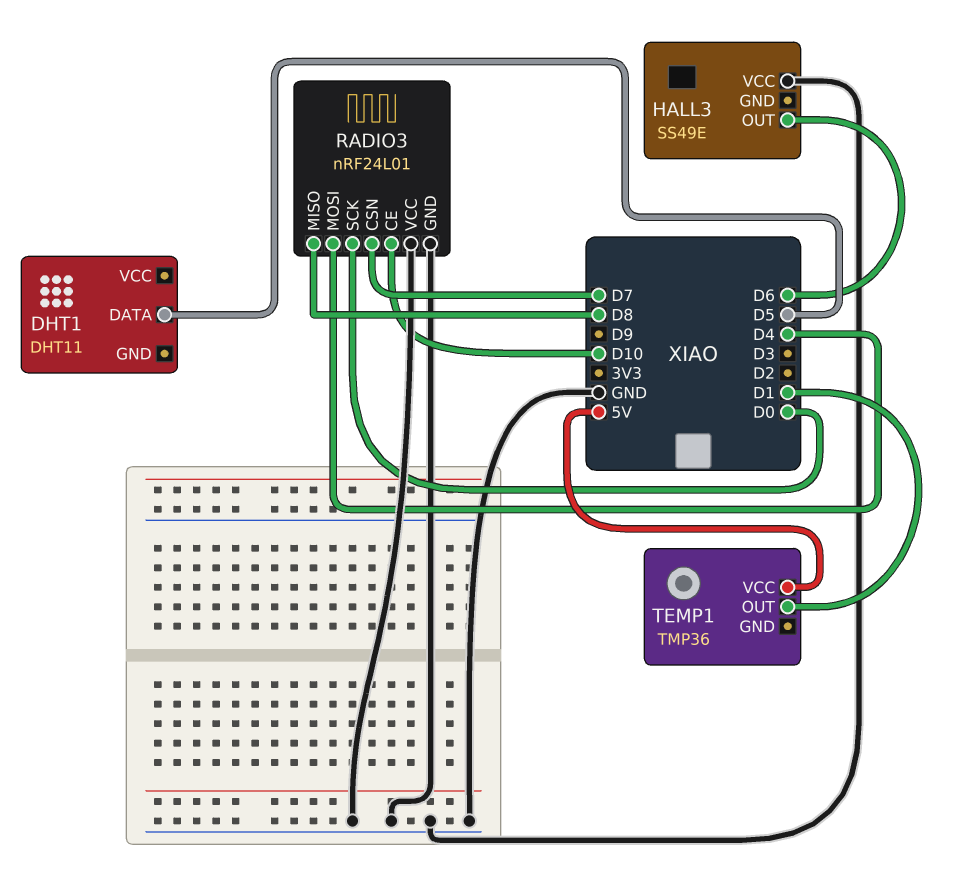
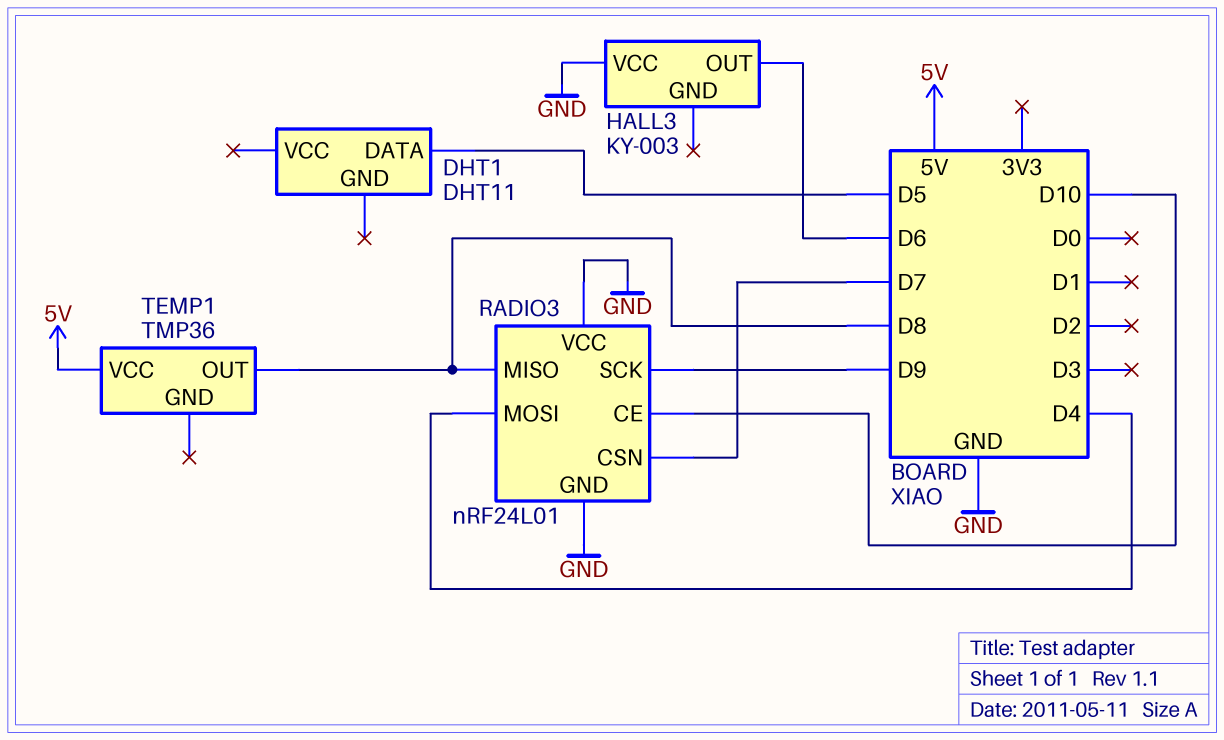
HALL3: SS49E -> KY-003
RADIO3 pin SCK: D0 -> D9
TEMP1 pin OUT: D1 -> D8

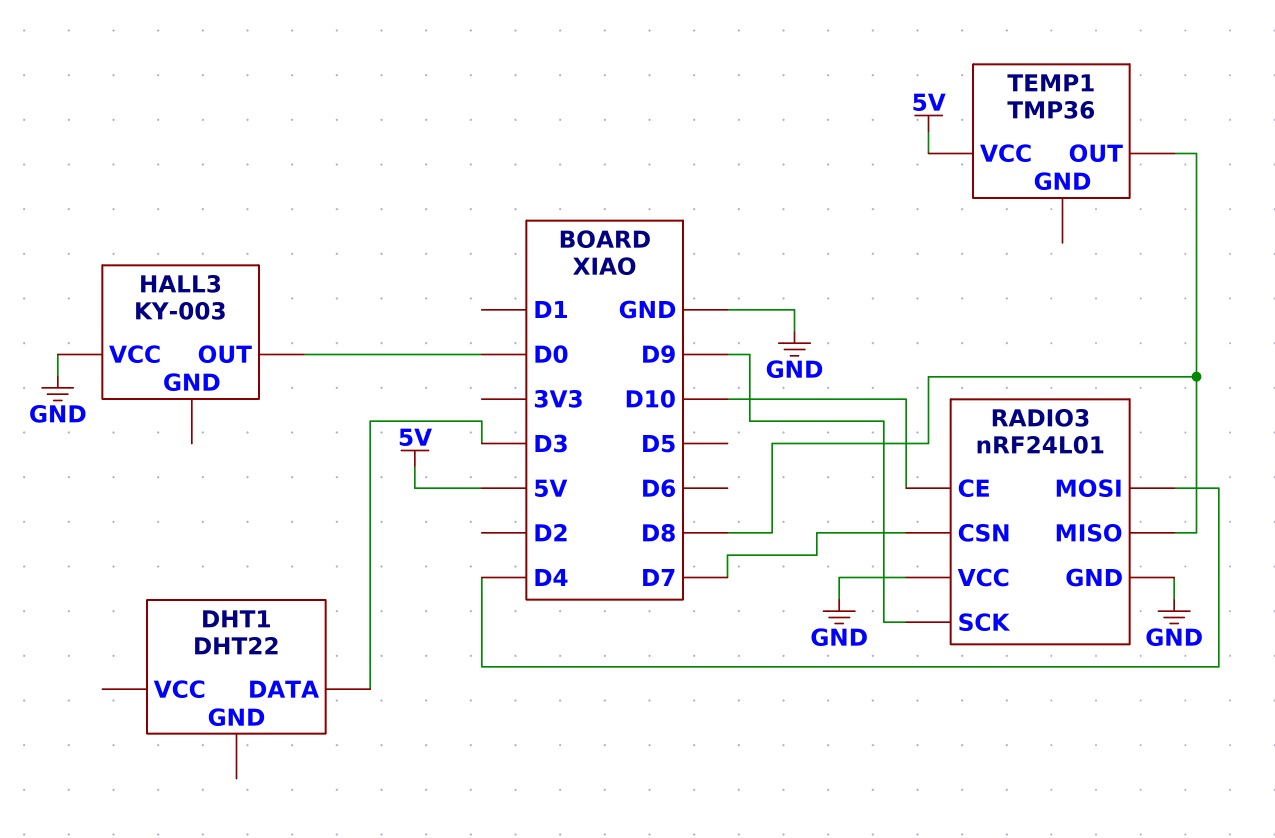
DHT1: DHT11 -> DHT22
DHT1 pin DATA: D5 -> D3
HALL3 pin OUT: D6 -> D0

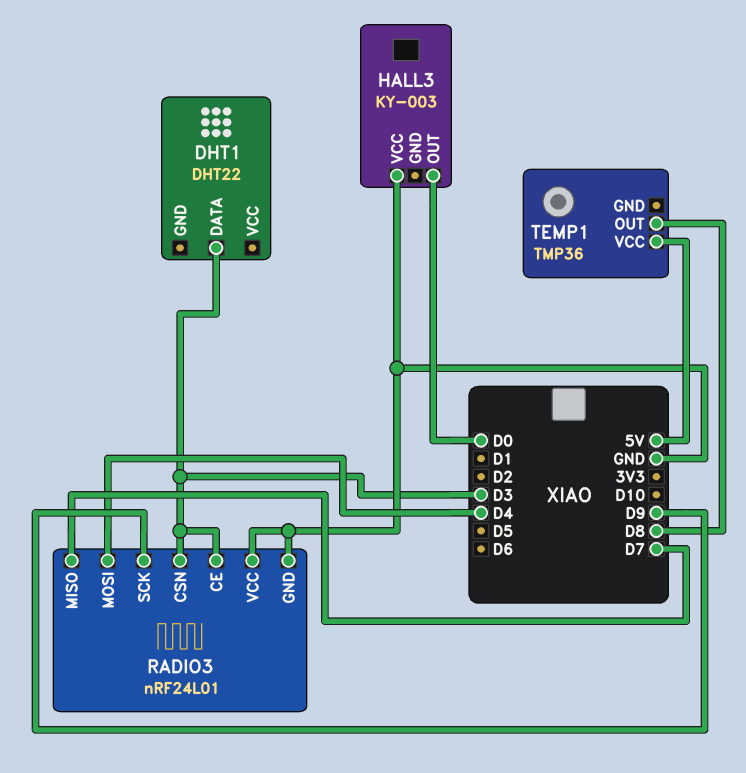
RADIO3 pin CE: D10 -> D3
RADIO3 pin CSN: D7 -> D3
RADIO3 pin MISO: D8 -> D7

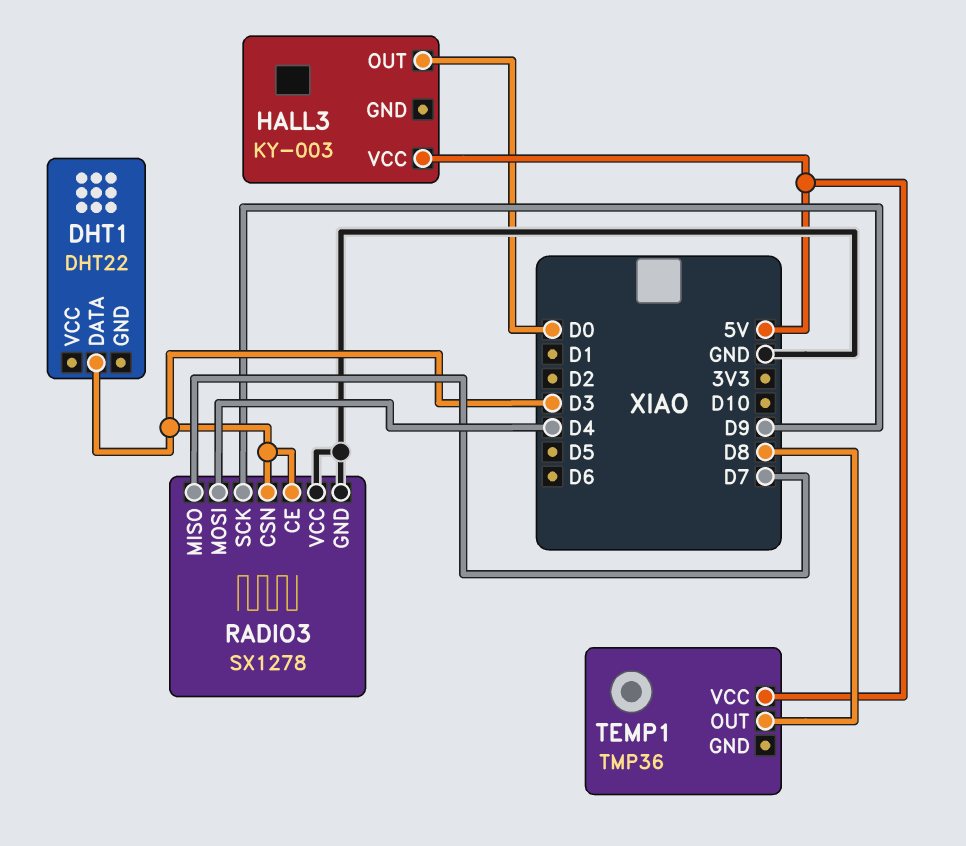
HALL3 pin VCC: GND -> 5V
RADIO3: nRF24L01 -> SX1278

